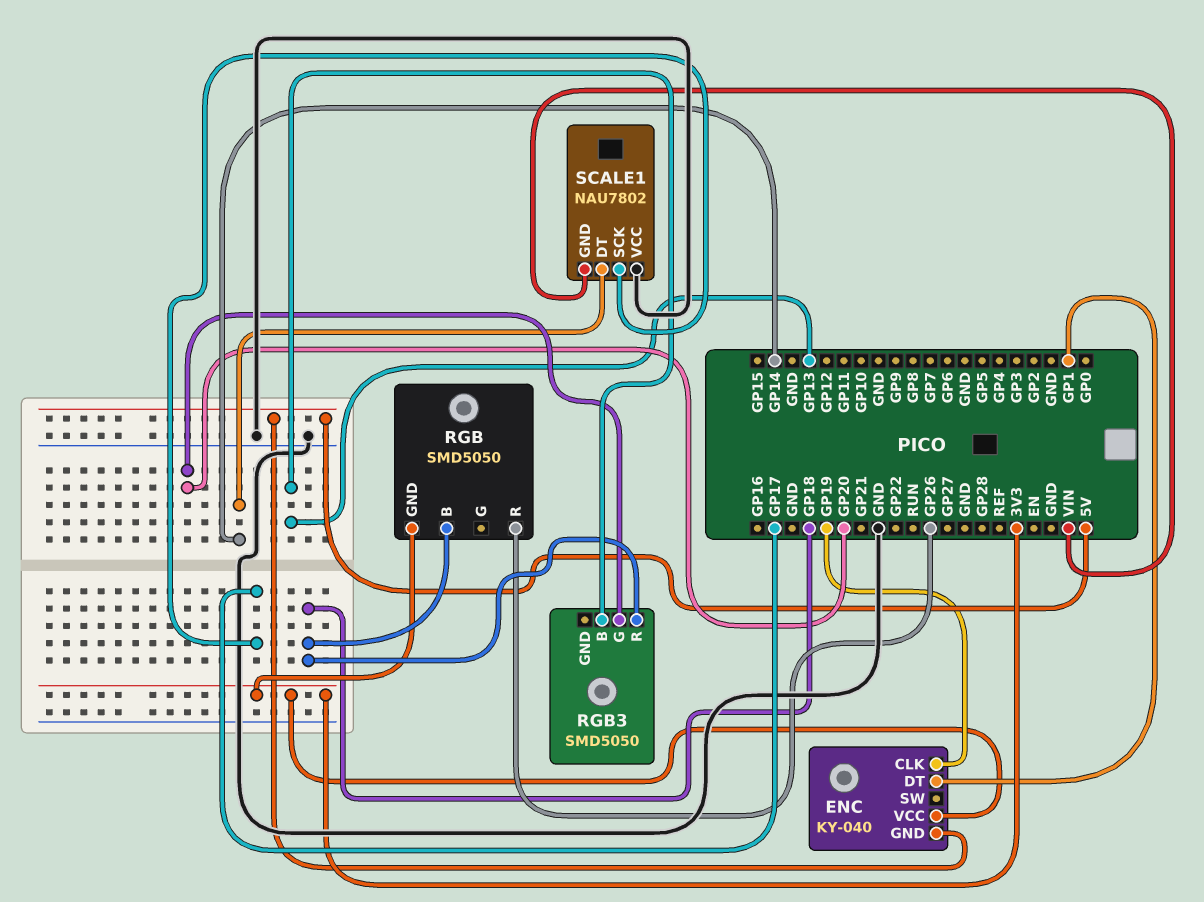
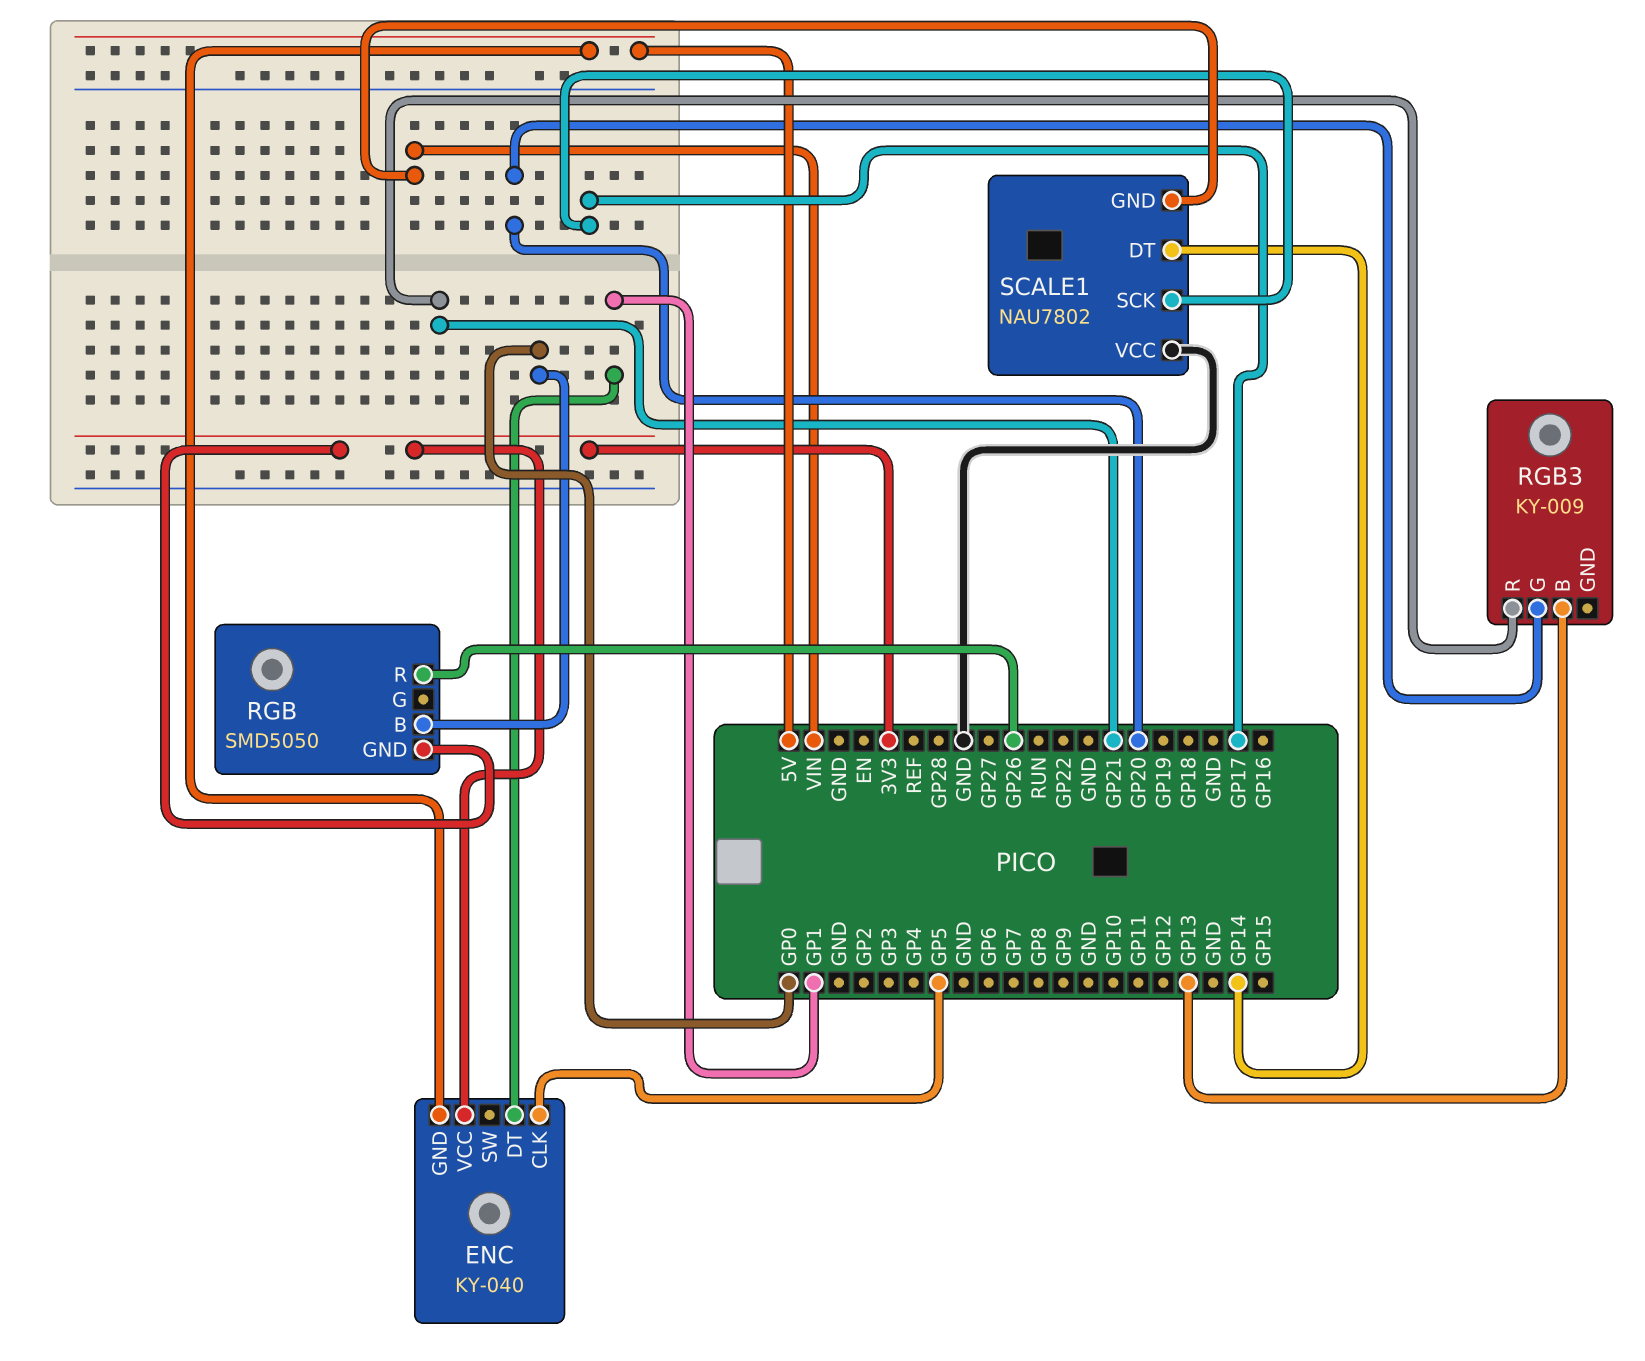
ENC pin CLK: GP19 -> GP5
RGB pin B: GP18 -> GP0
RGB3: SMD5050 -> KY-009
RGB3 pin R: GP18 -> GP21

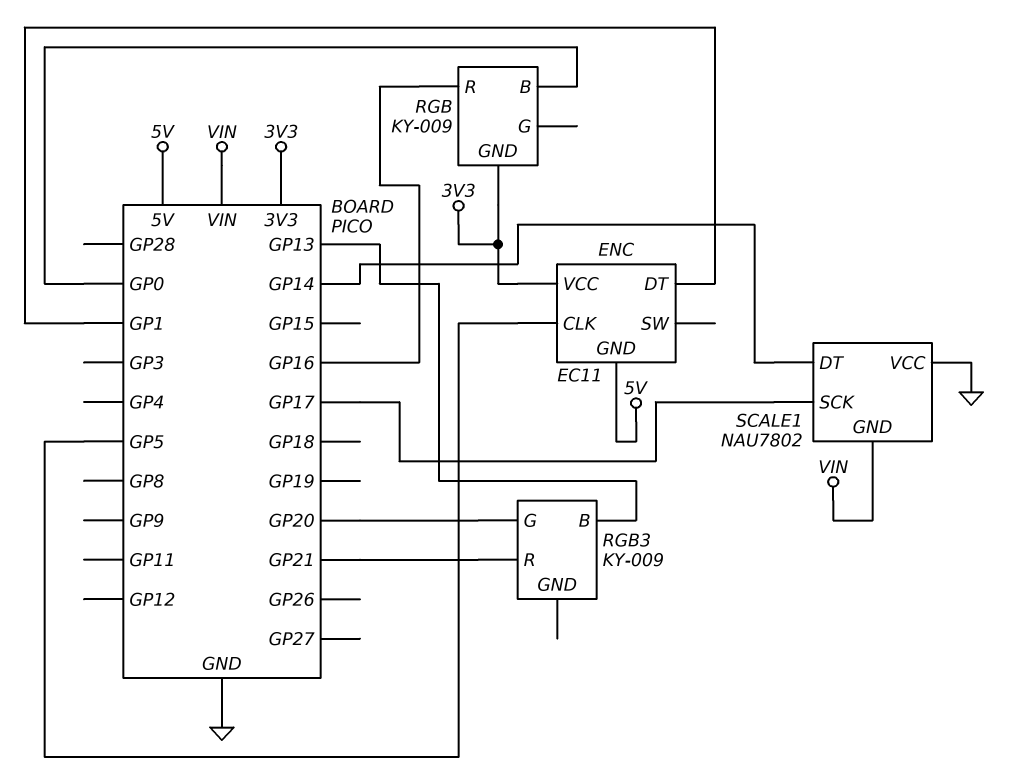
ENC: KY-040 -> EC11
RGB: SMD5050 -> KY-009
RGB pin R: GP26 -> GP16

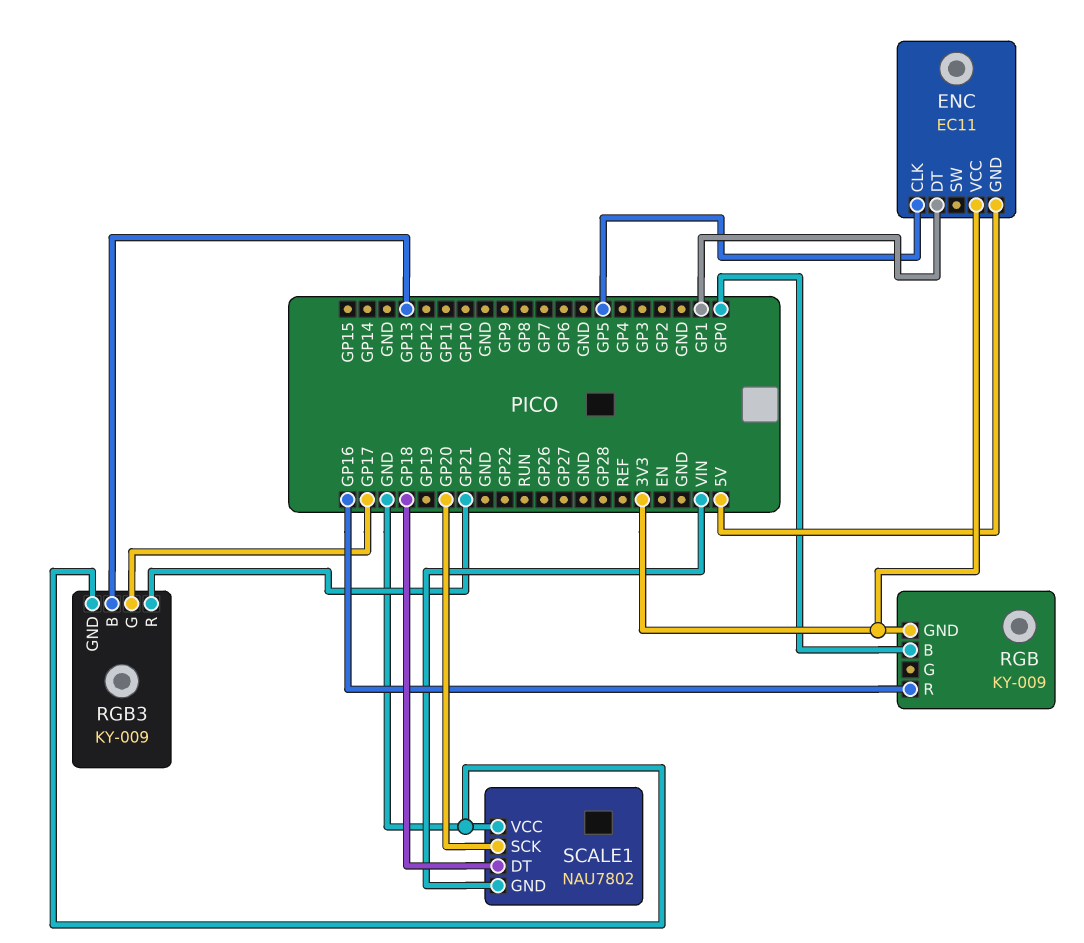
RGB3 pin G: GP20 -> GP17
RGB3 pin GND: none -> GND
SCALE1 pin DT: GP14 -> GP18
SCALE1 pin SCK: GP17 -> GP20

